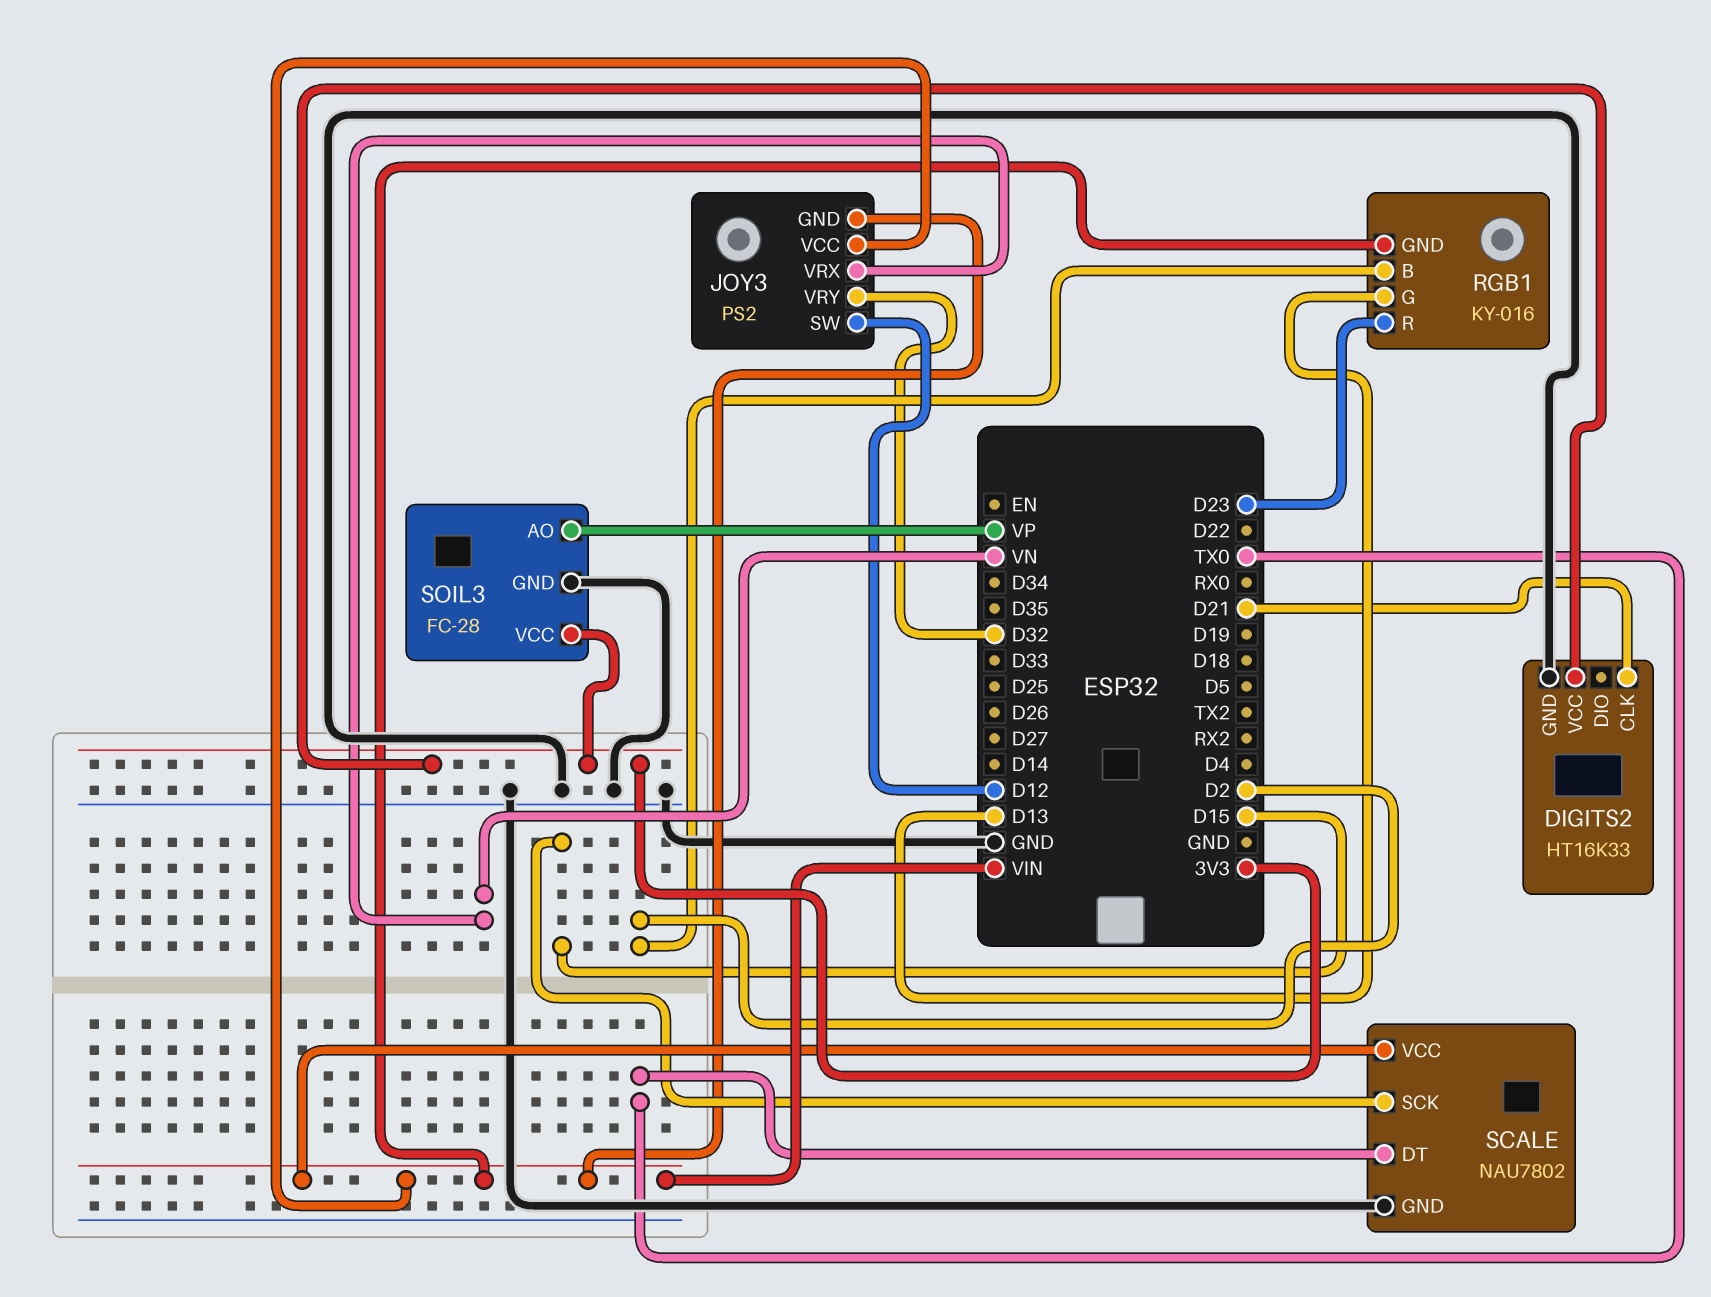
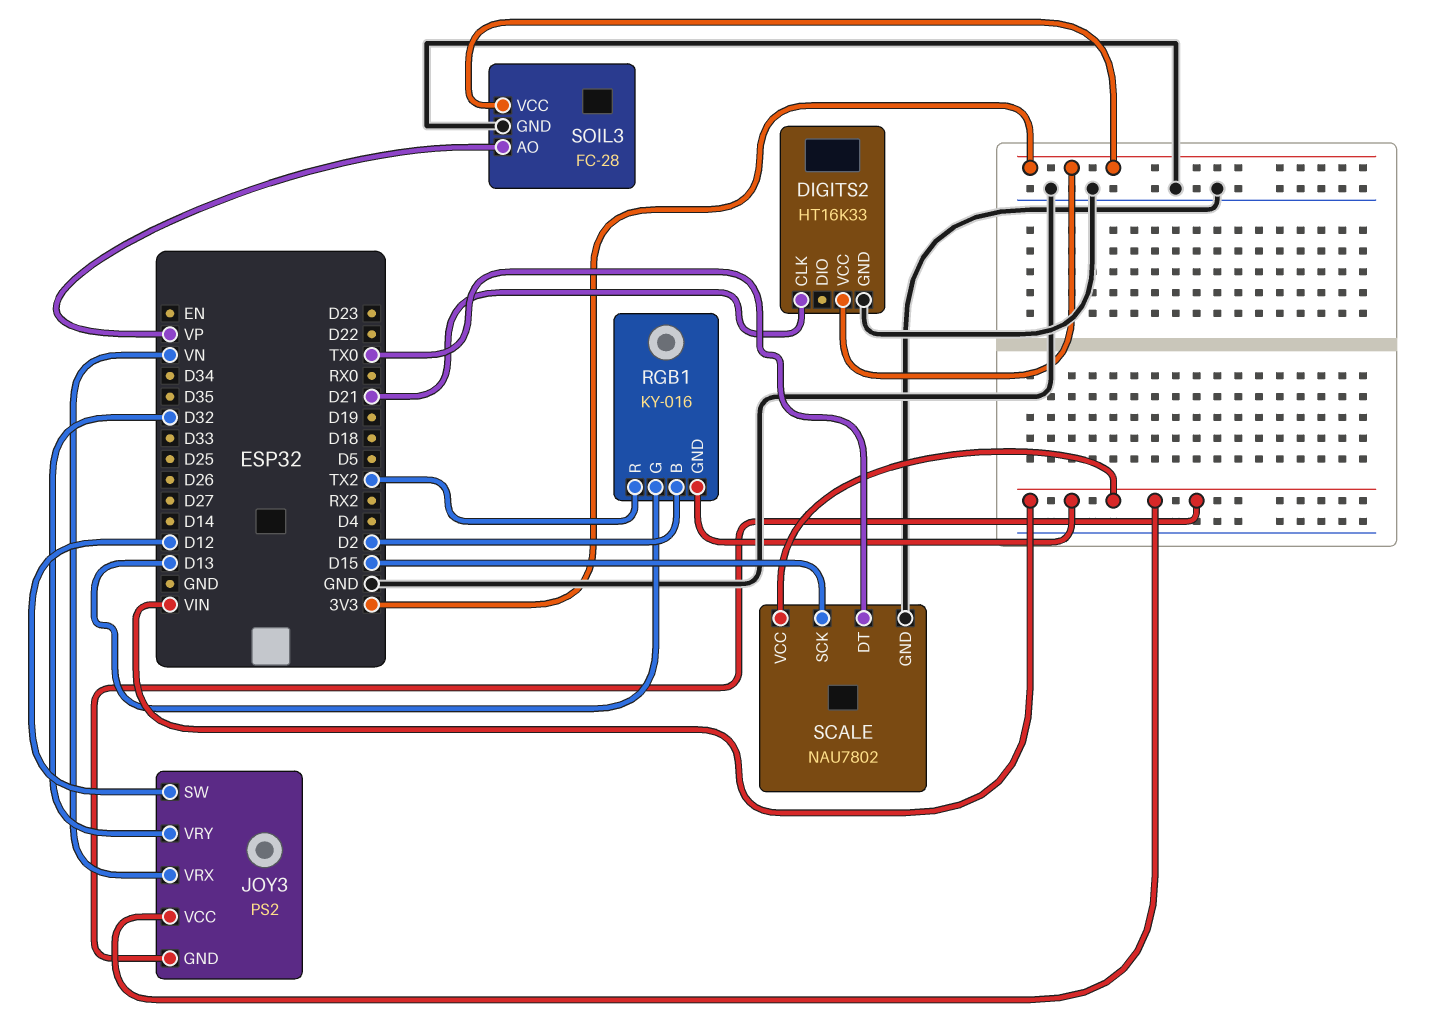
RGB1 pin R: D23 -> TX2

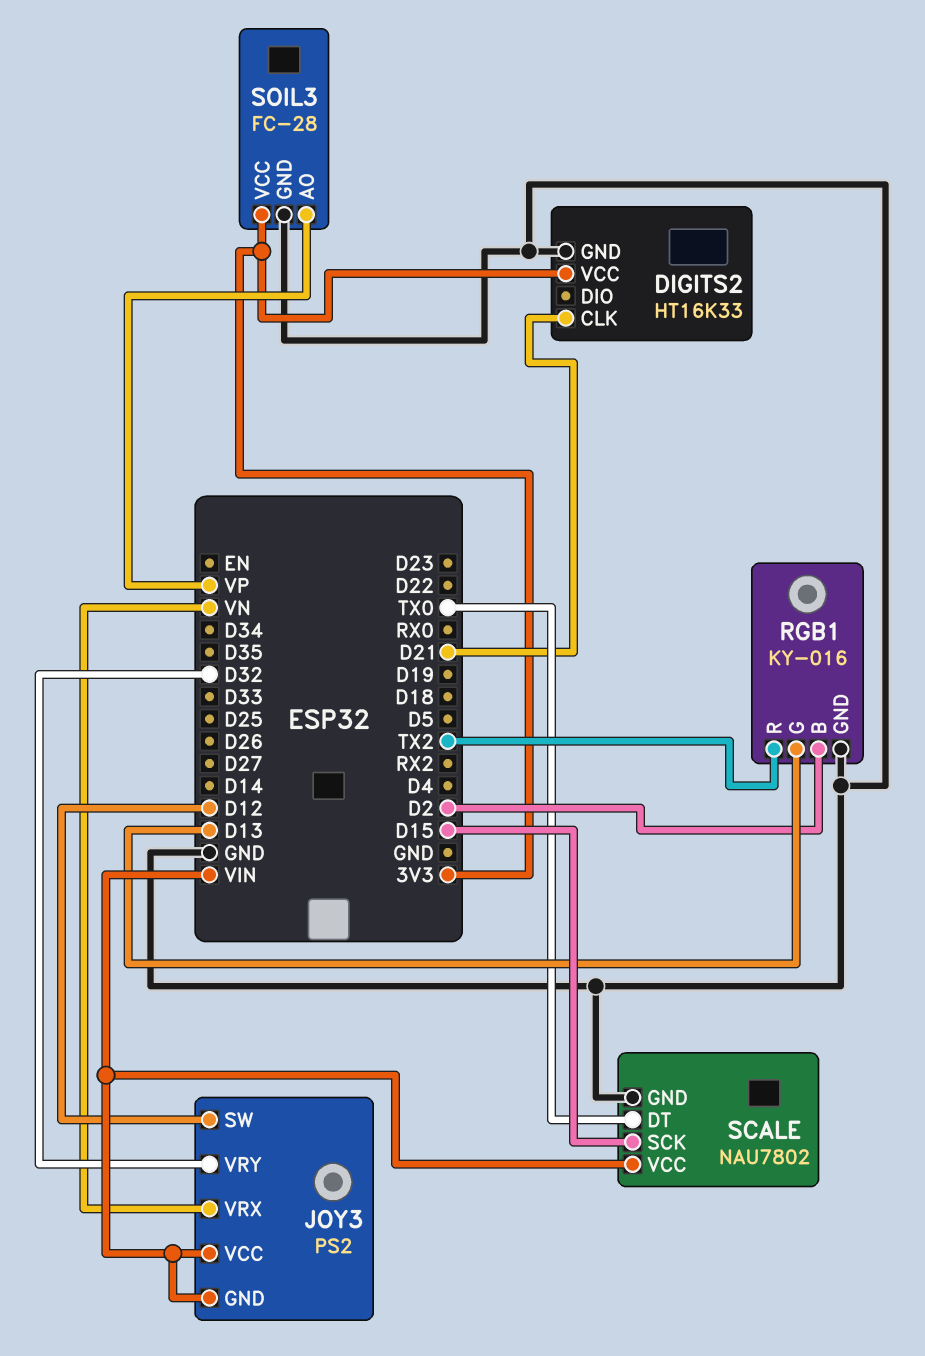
RGB1 pin GND: VIN -> GND

